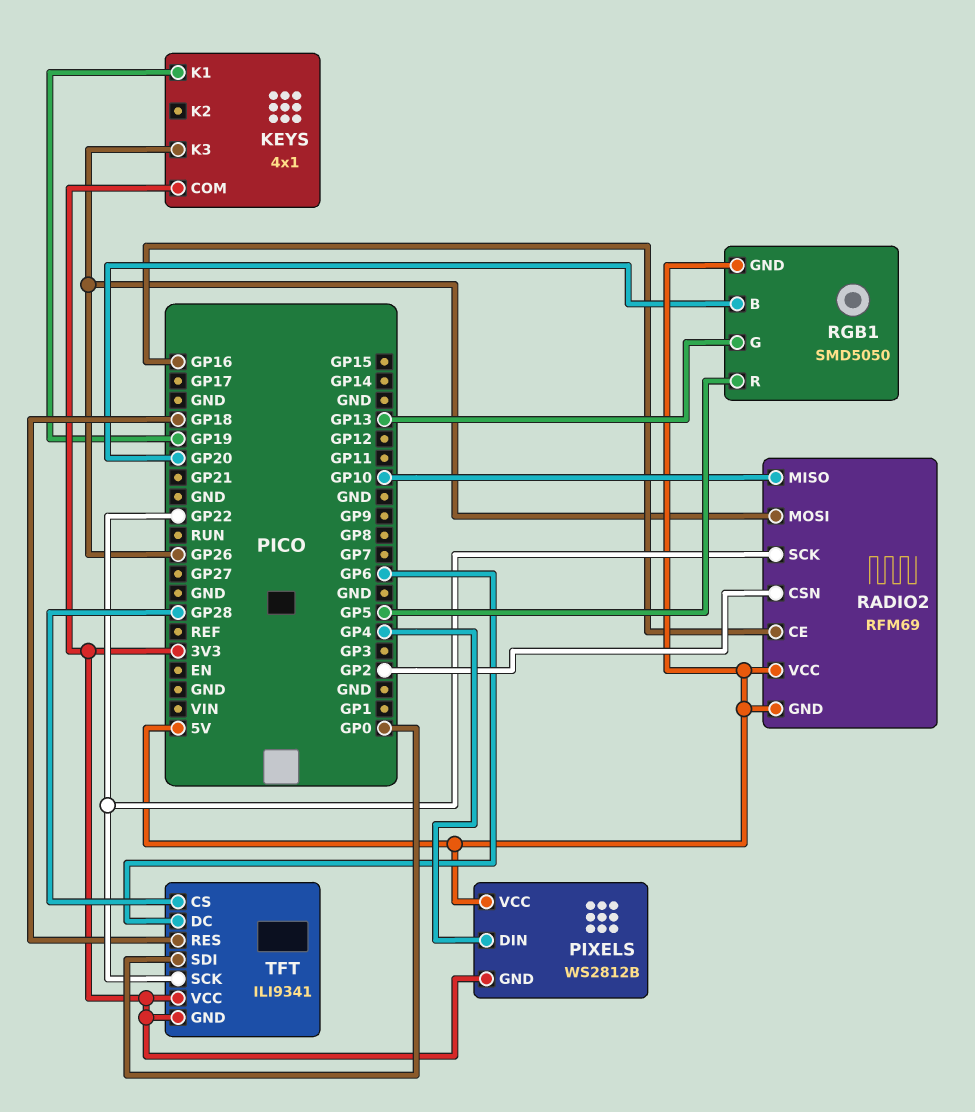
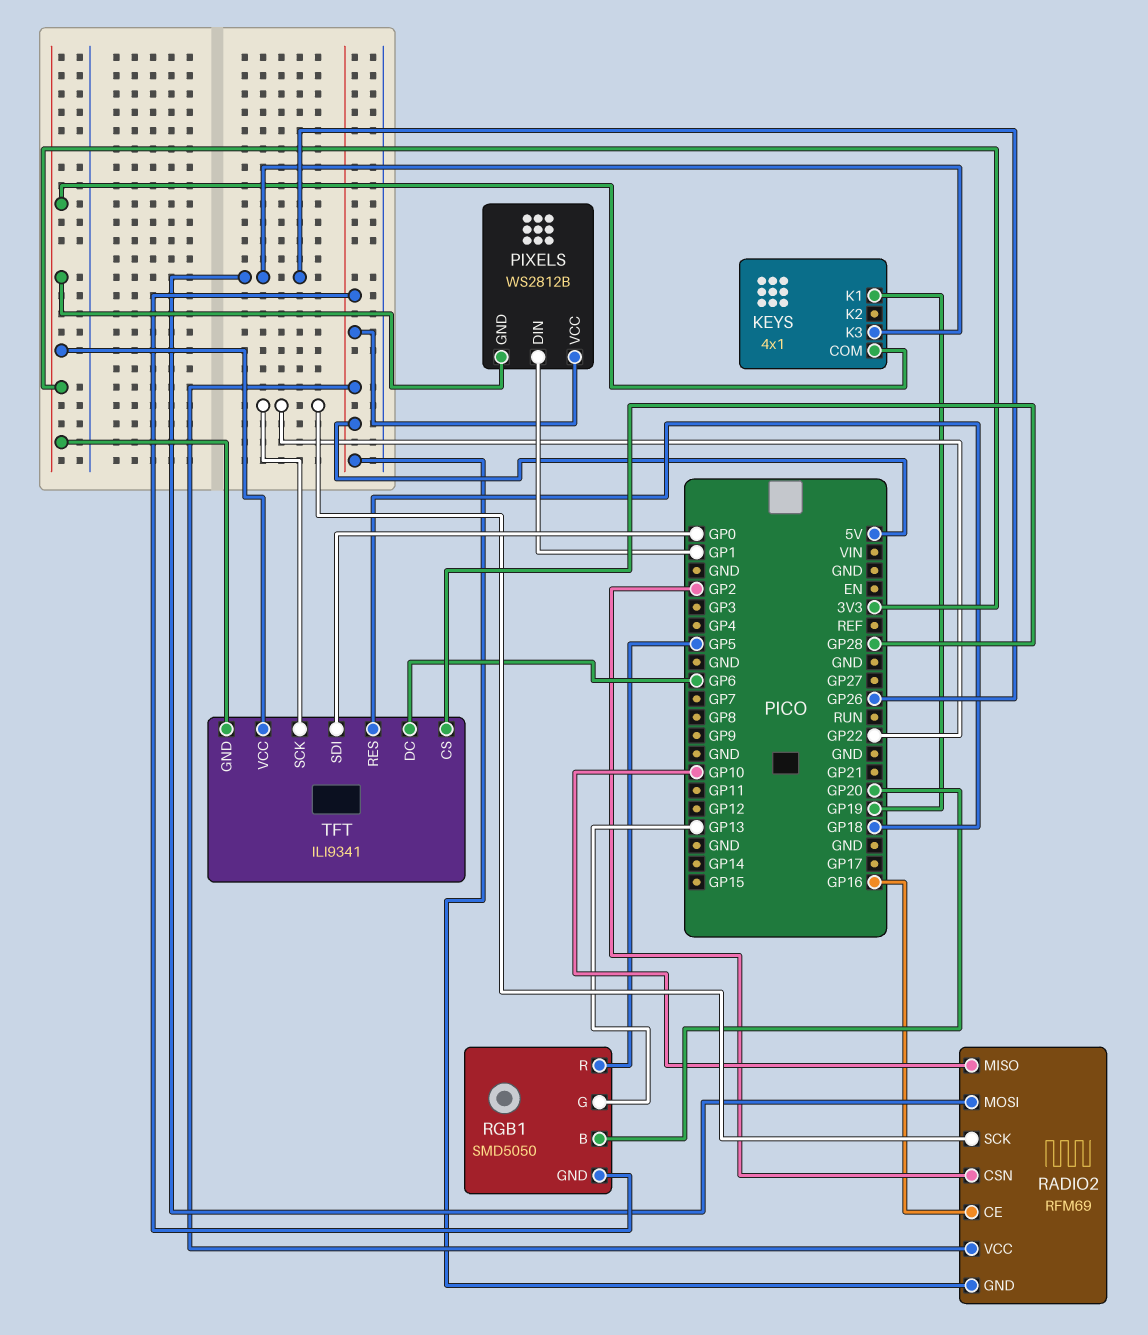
PIXELS pin DIN: GP4 -> GP1

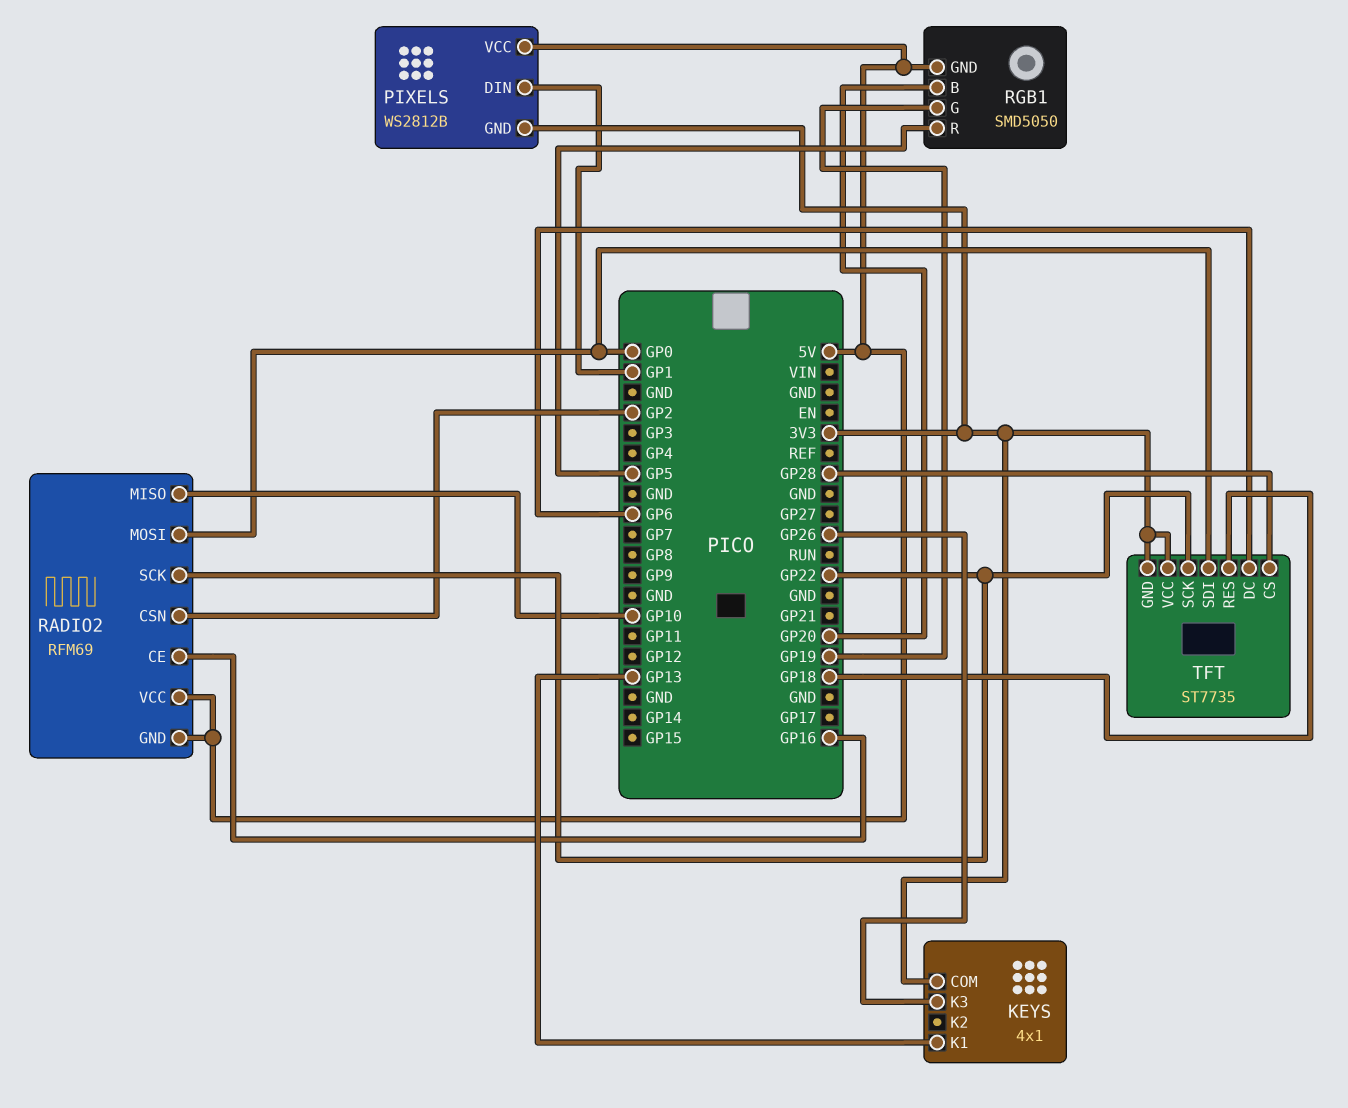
KEYS pin K1: GP19 -> GP13
RADIO2 pin MOSI: GP26 -> GP0
RGB1 pin G: GP13 -> GP19
TFT: ILI9341 -> ST7735

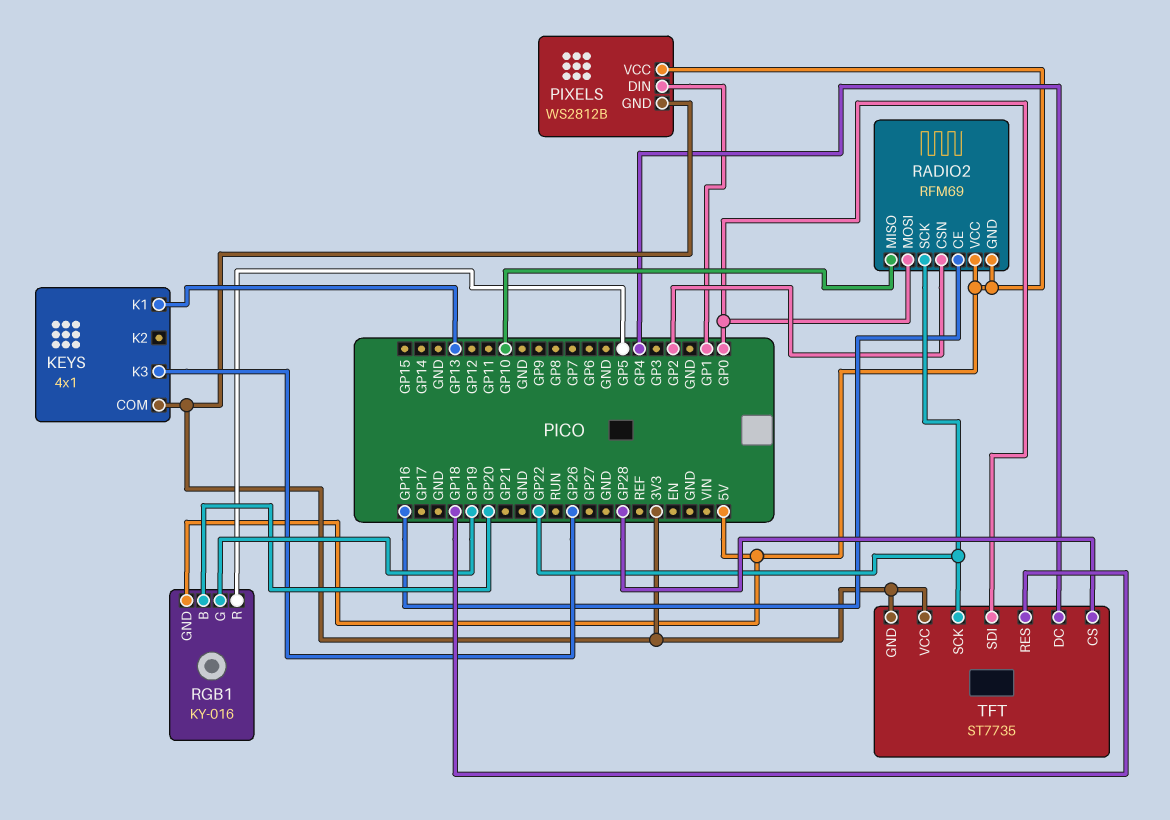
RGB1: SMD5050 -> KY-016
TFT pin DC: GP6 -> GP4

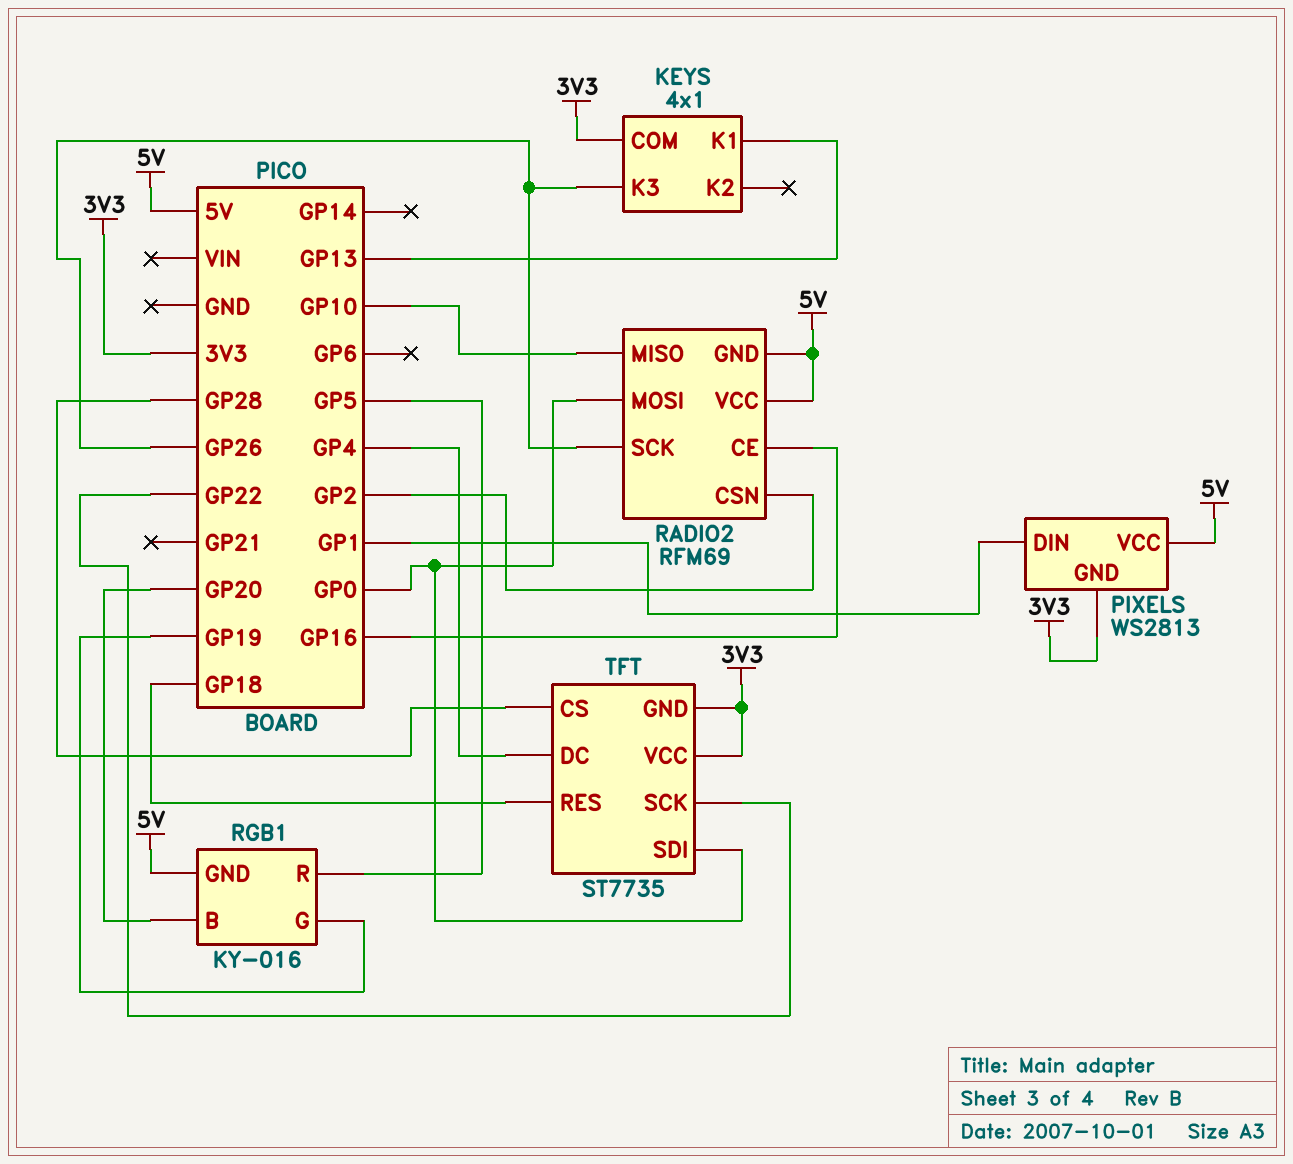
PIXELS: WS2812B -> WS2813
RADIO2 pin SCK: GP22 -> GP26

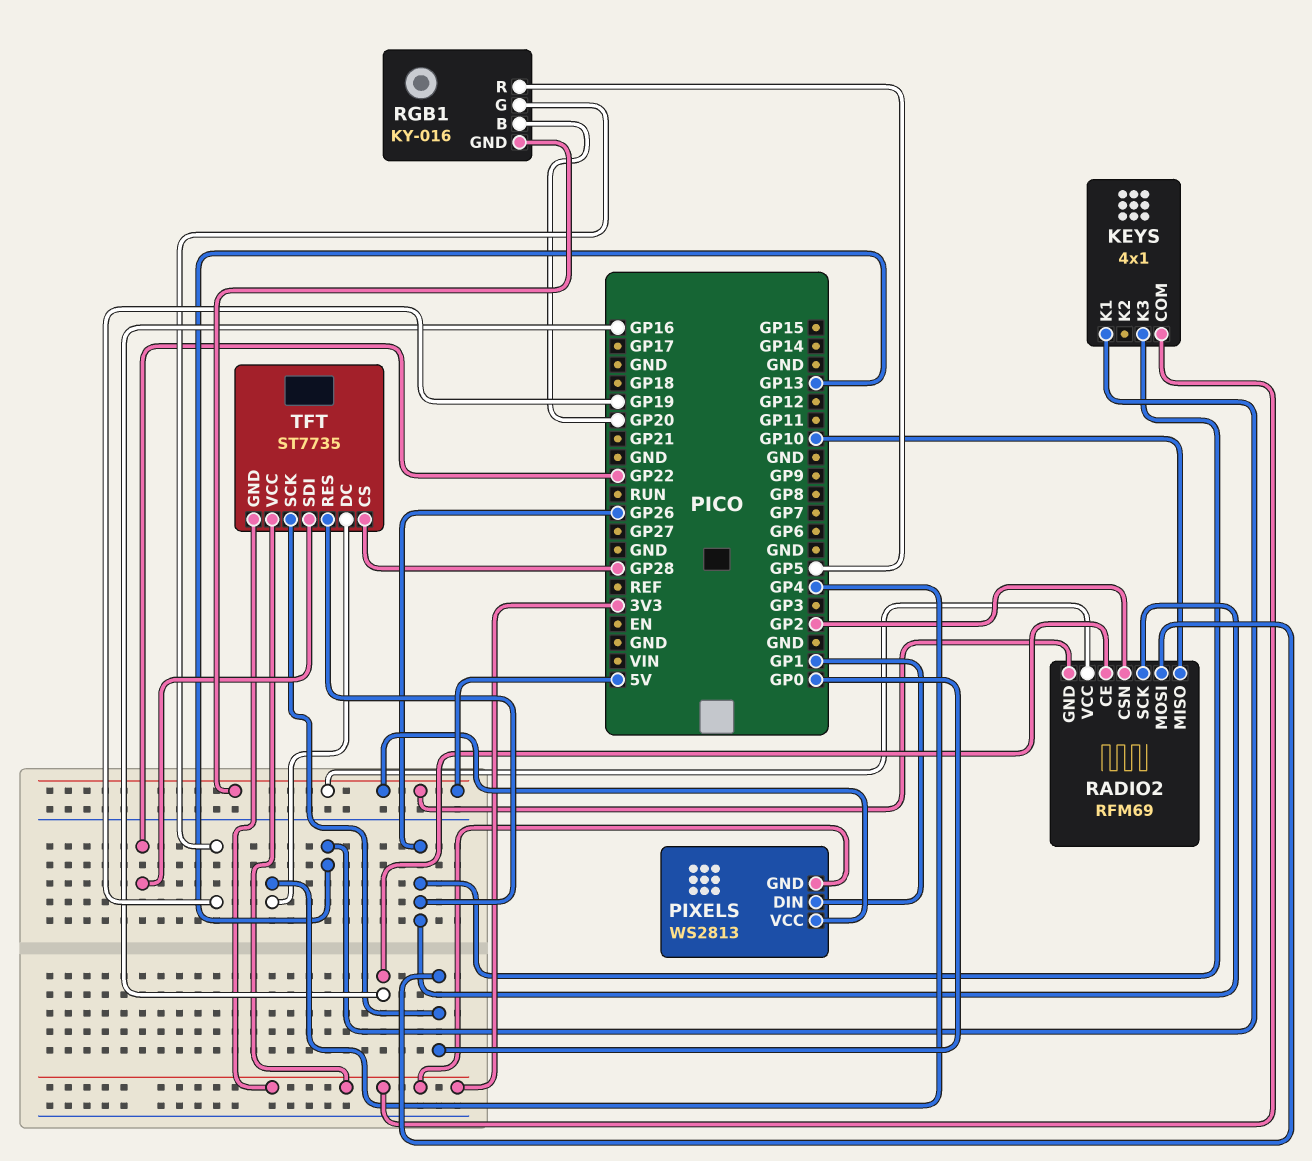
TFT pin RES: GP18 -> GP26
TFT pin SCK: GP22 -> GP0
TFT pin SDI: GP0 -> GP22

